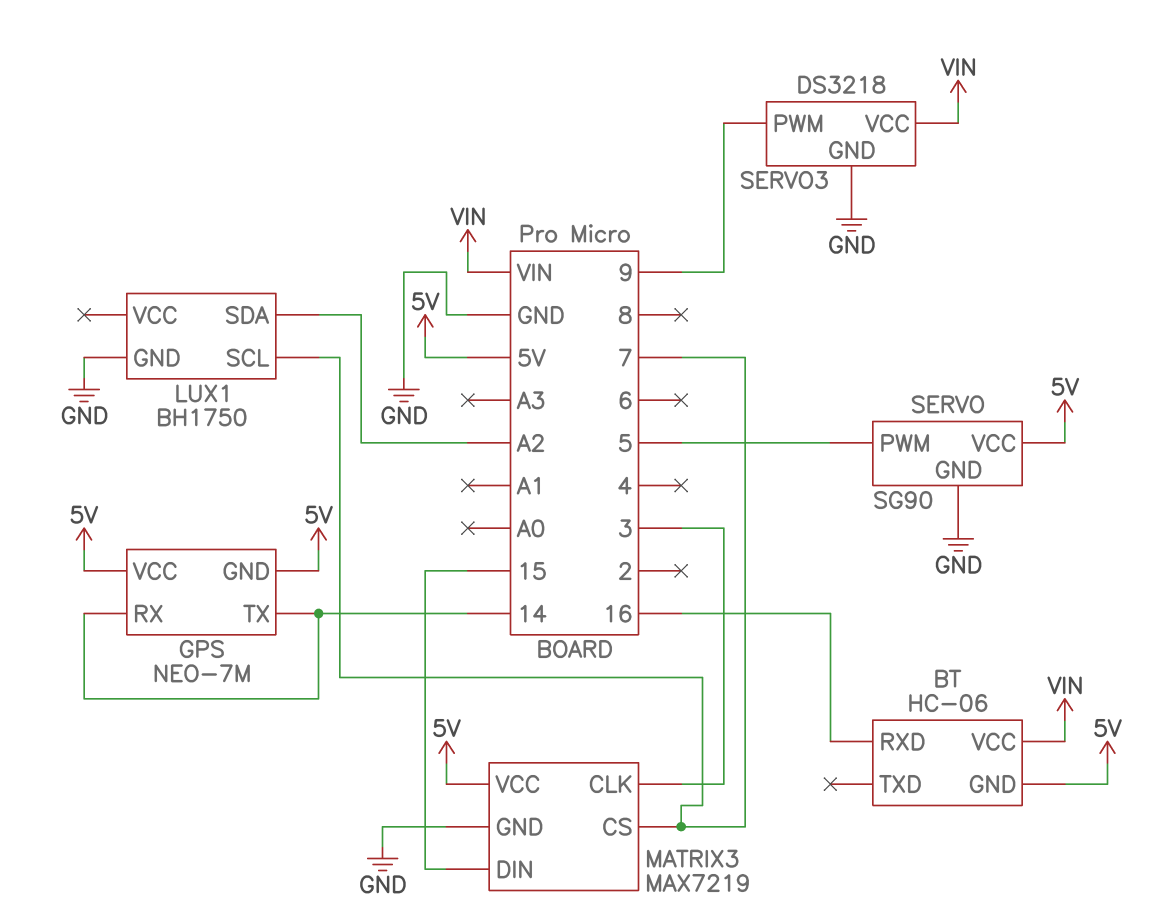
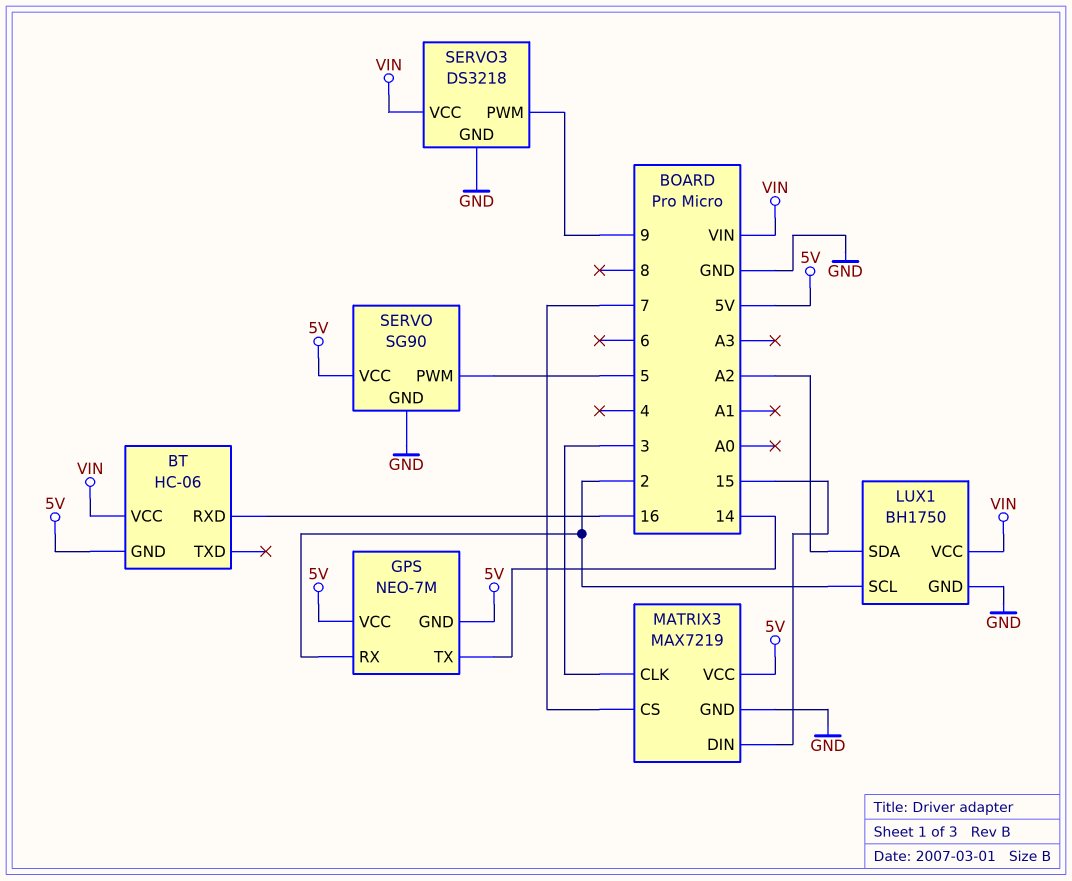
GPS pin RX: 14 -> 2
LUX1 pin SCL: 7 -> 2
LUX1 pin VCC: none -> VIN

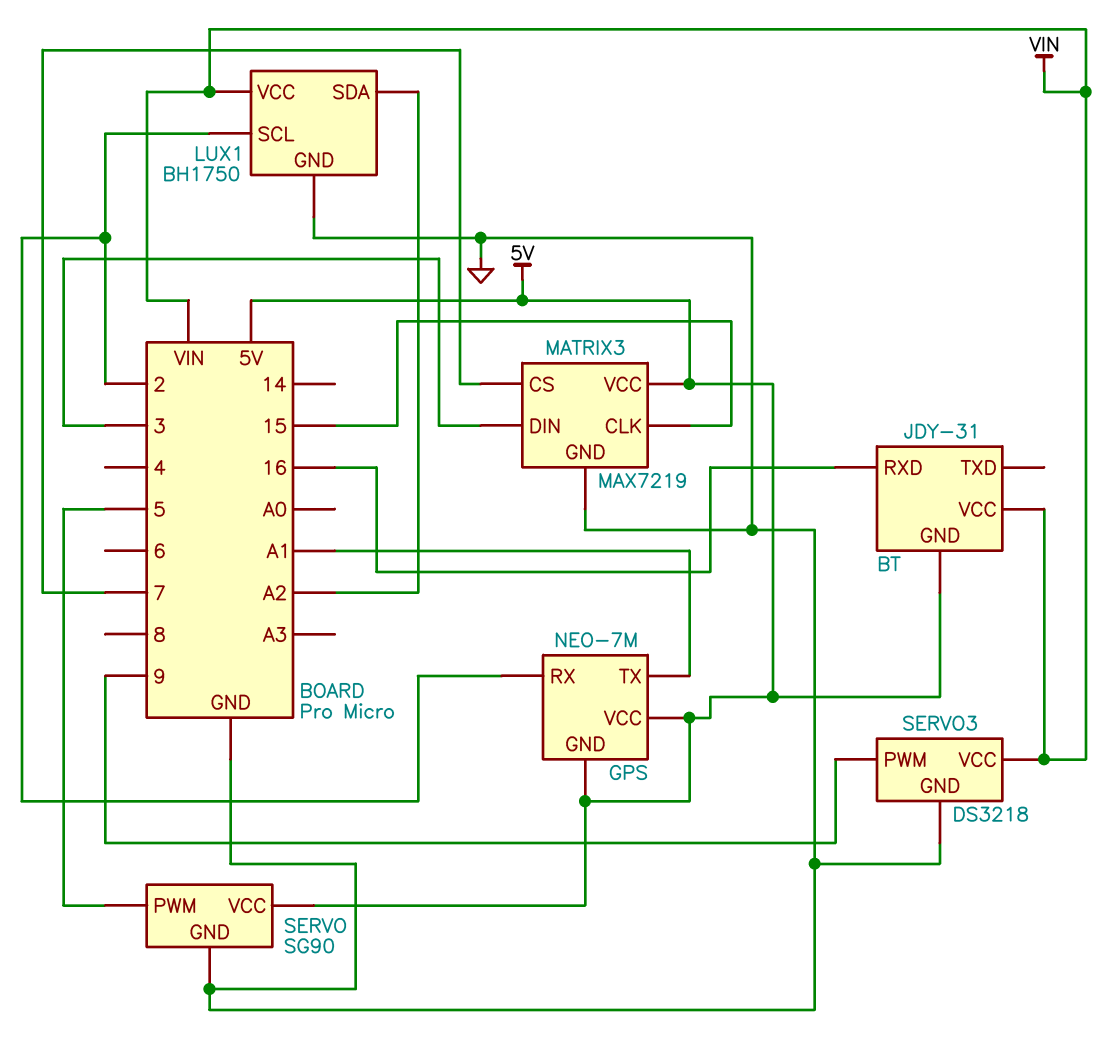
BT: HC-06 -> JDY-31
GPS pin TX: 14 -> A1
MATRIX3 pin CLK: 3 -> 15
MATRIX3 pin DIN: 15 -> 3

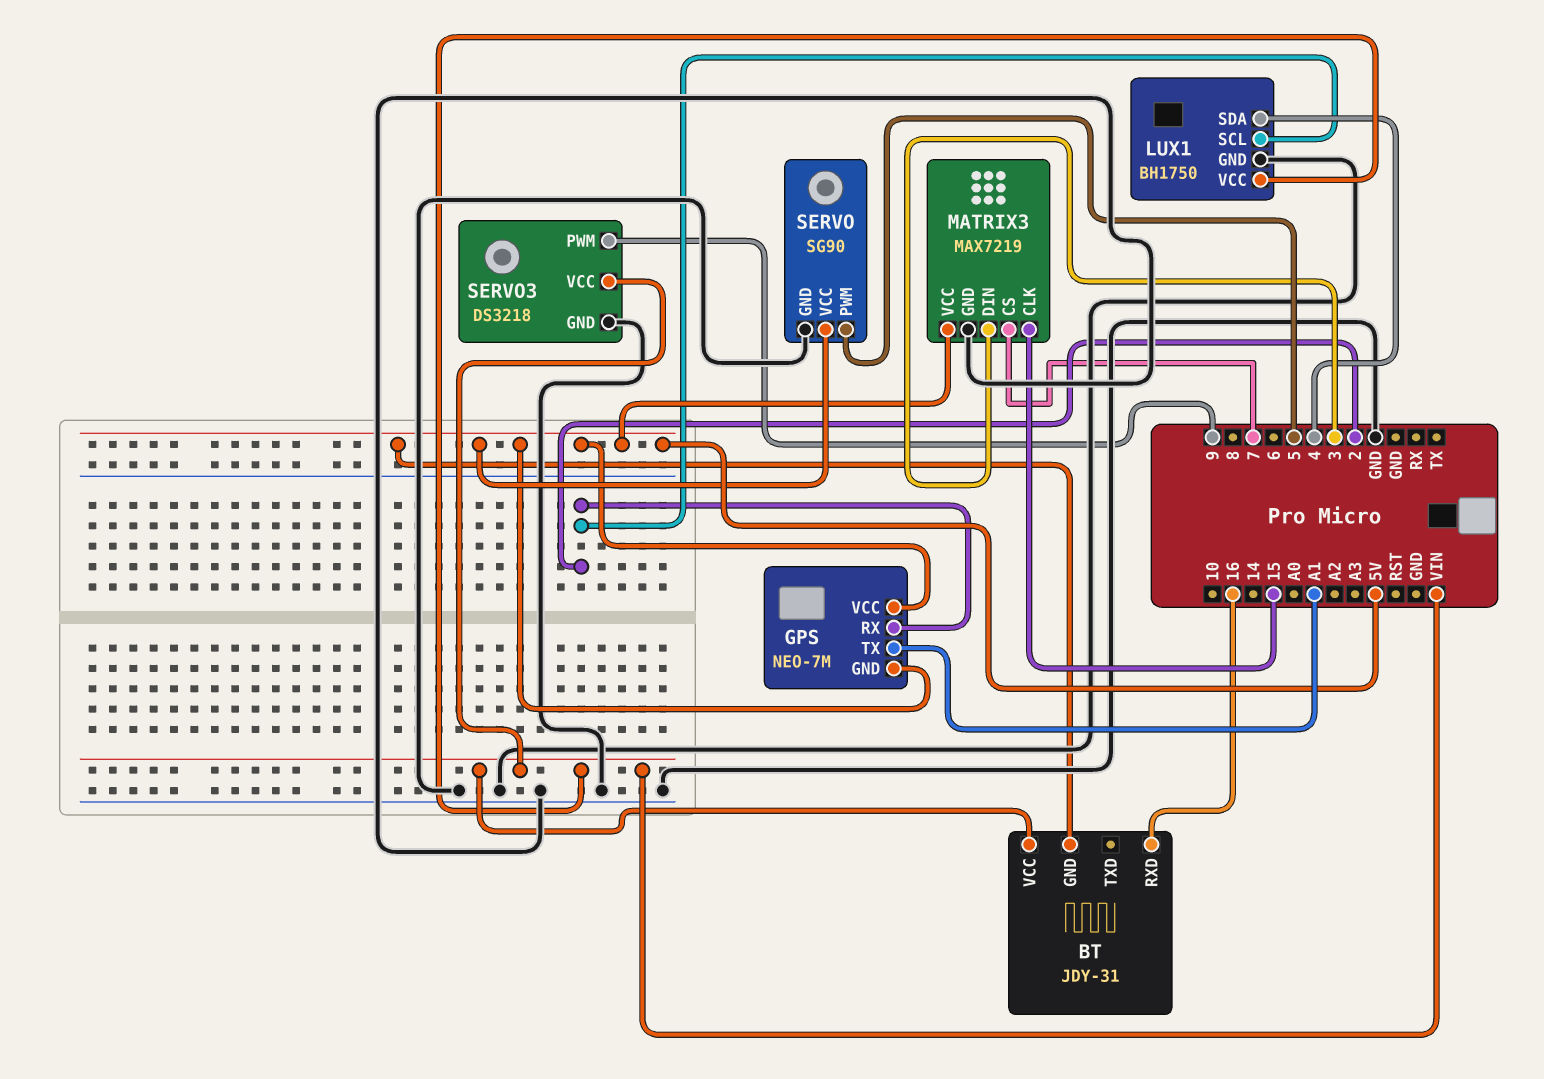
LUX1 pin SDA: A2 -> 4

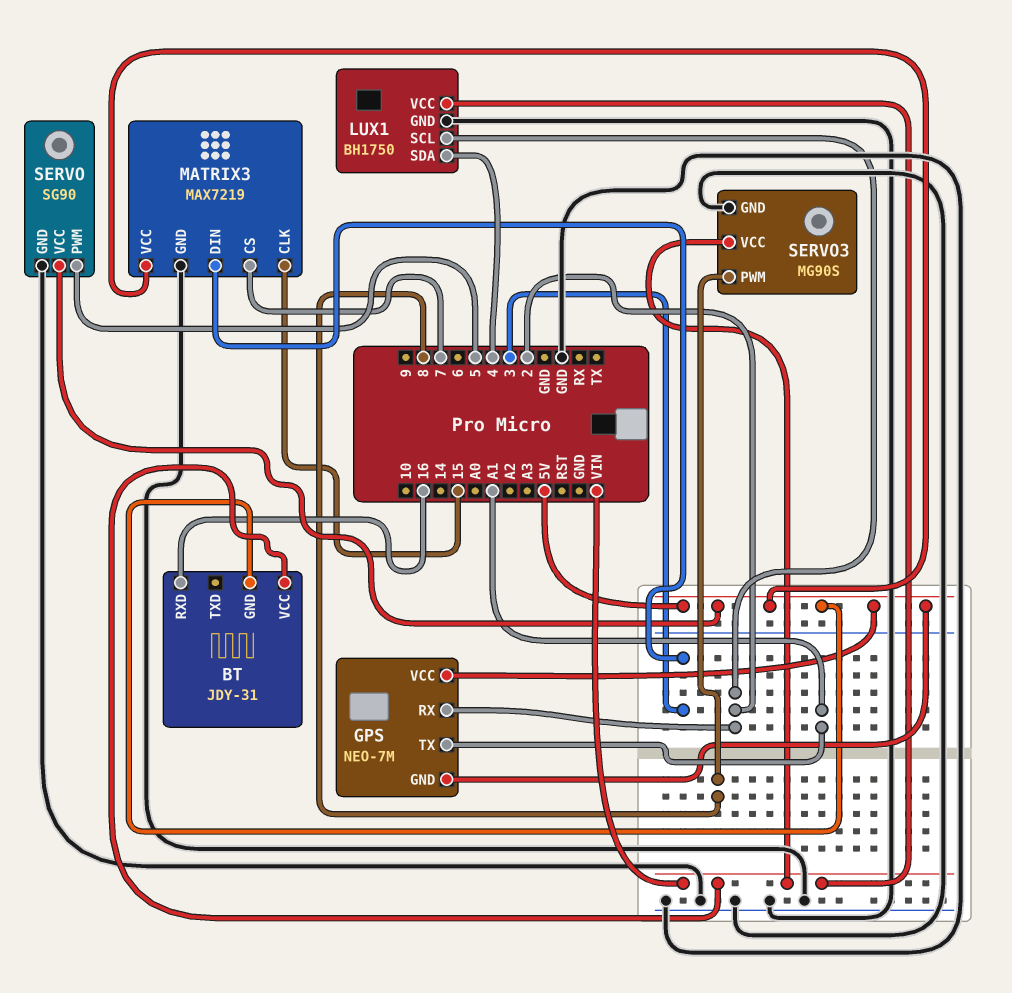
SERVO3: DS3218 -> MG90S
SERVO3 pin PWM: 9 -> 8

